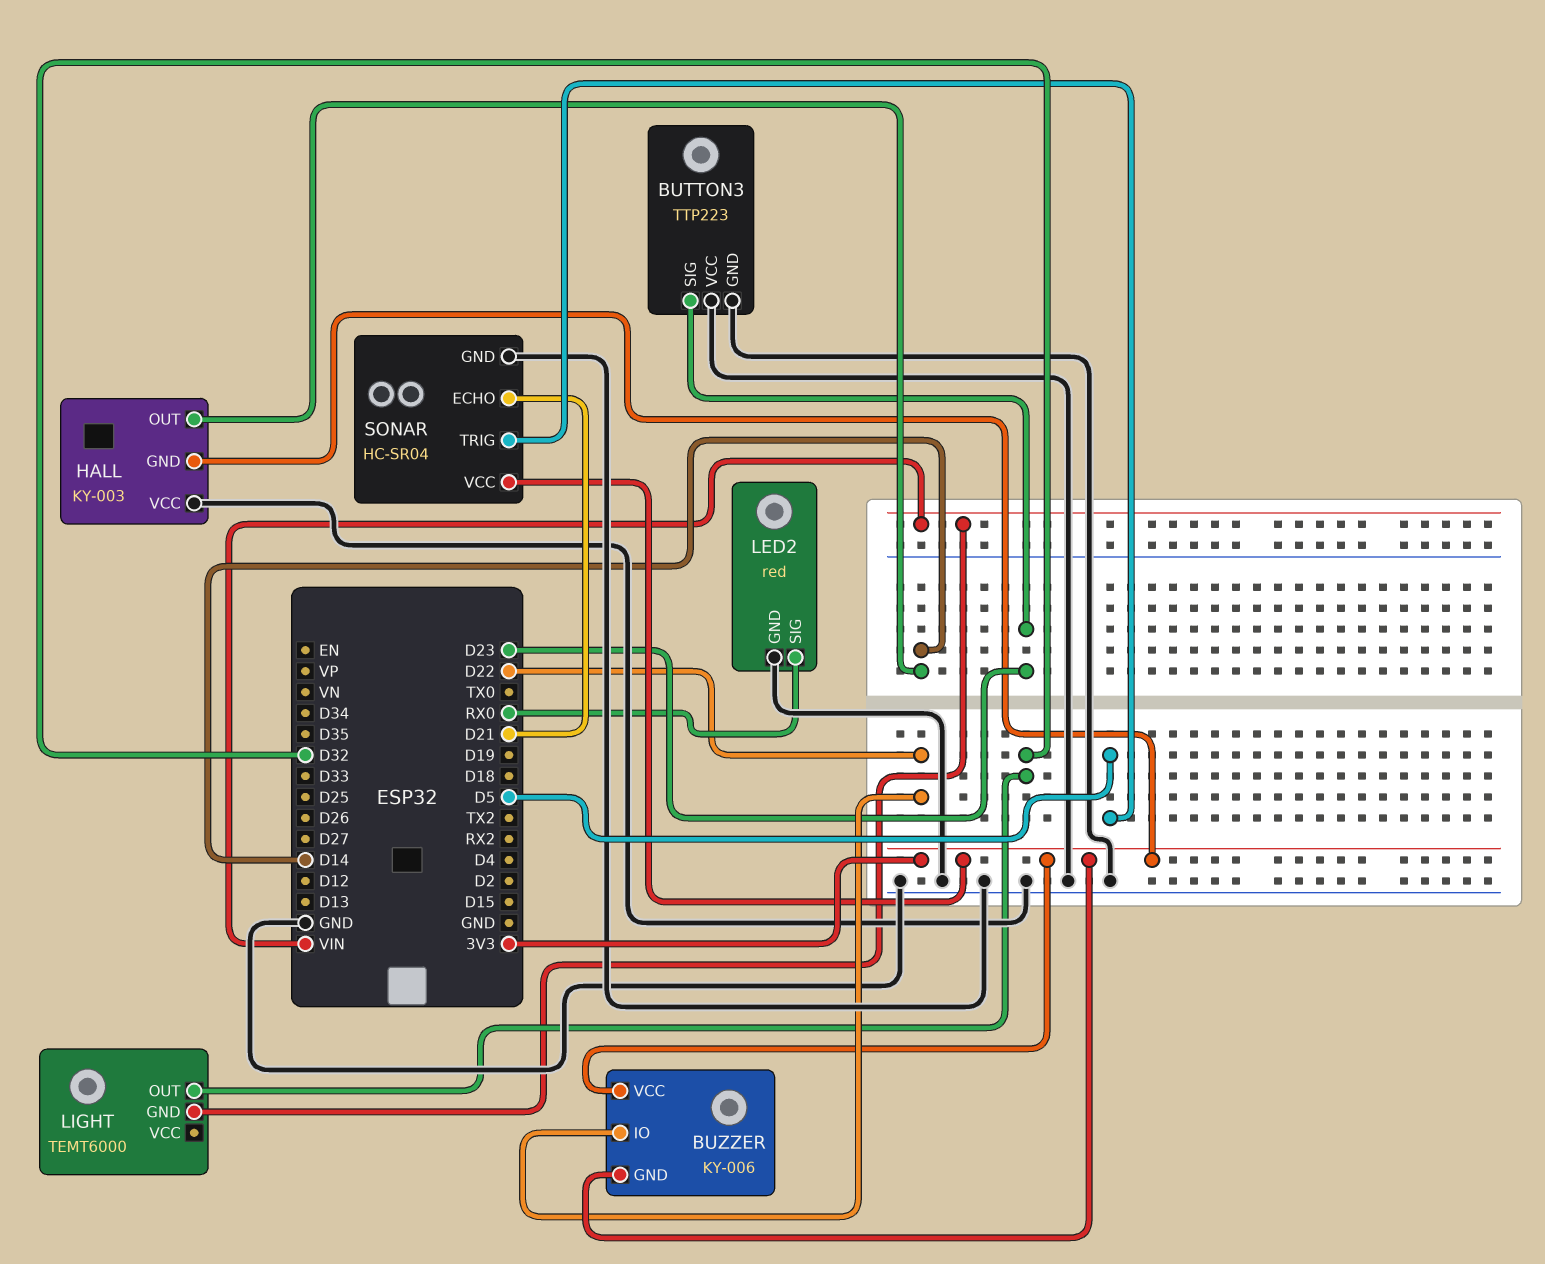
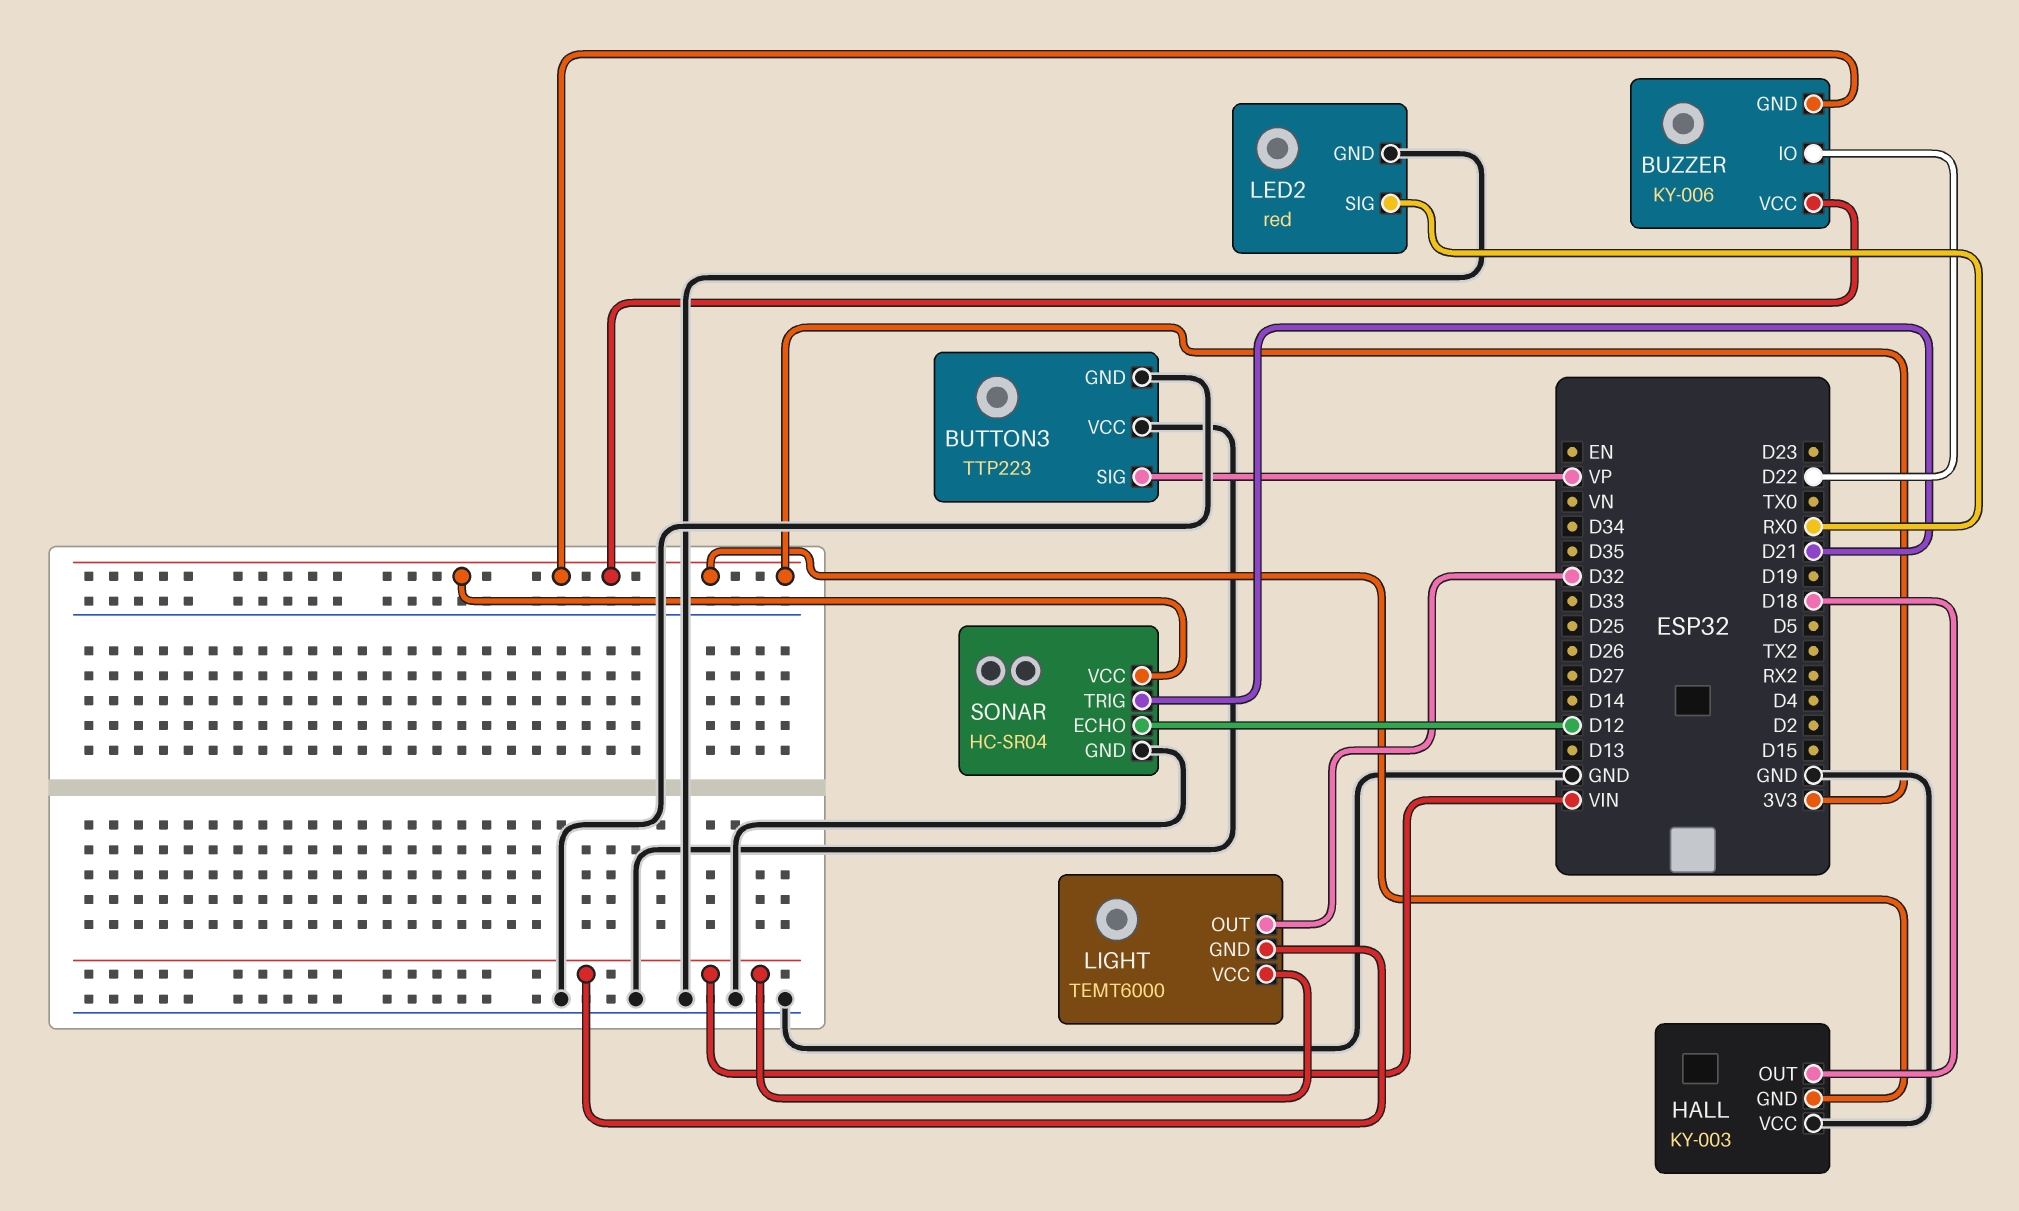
BUTTON3 pin SIG: D23 -> VP
HALL pin OUT: D14 -> D18
LIGHT pin VCC: none -> VIN
SONAR pin ECHO: D21 -> D12
SONAR pin TRIG: D5 -> D21

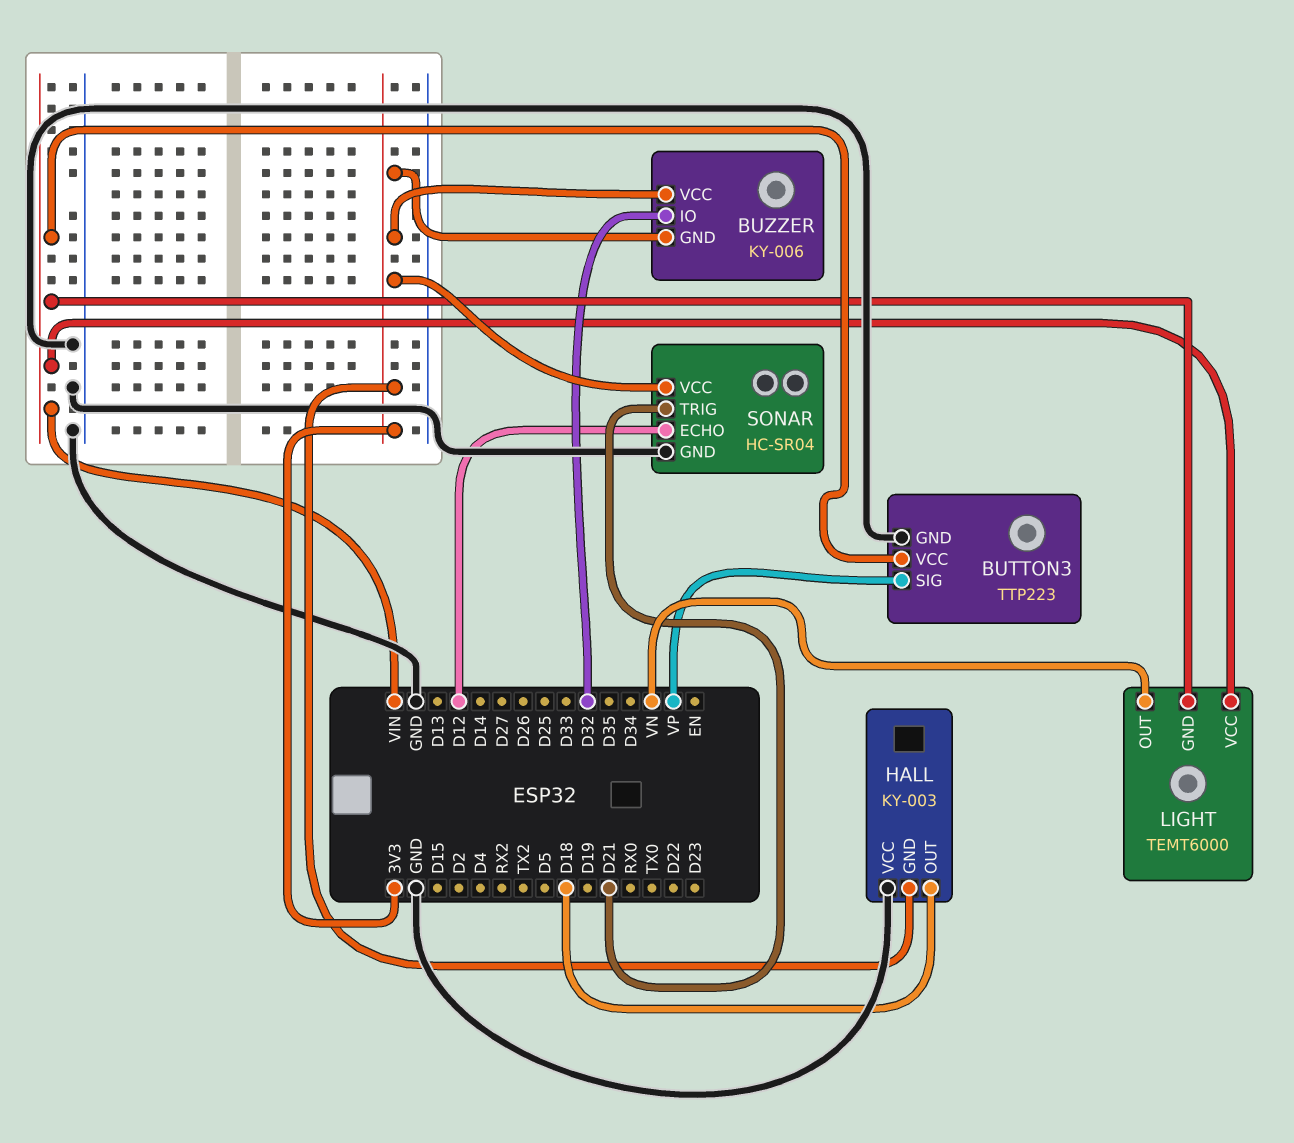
BUTTON3 pin VCC: GND -> VIN
BUZZER pin IO: D22 -> D32
LED2: red -> none
LED2 pin GND: GND -> none
LED2 pin SIG: RX0 -> none
LIGHT pin OUT: D32 -> VN

